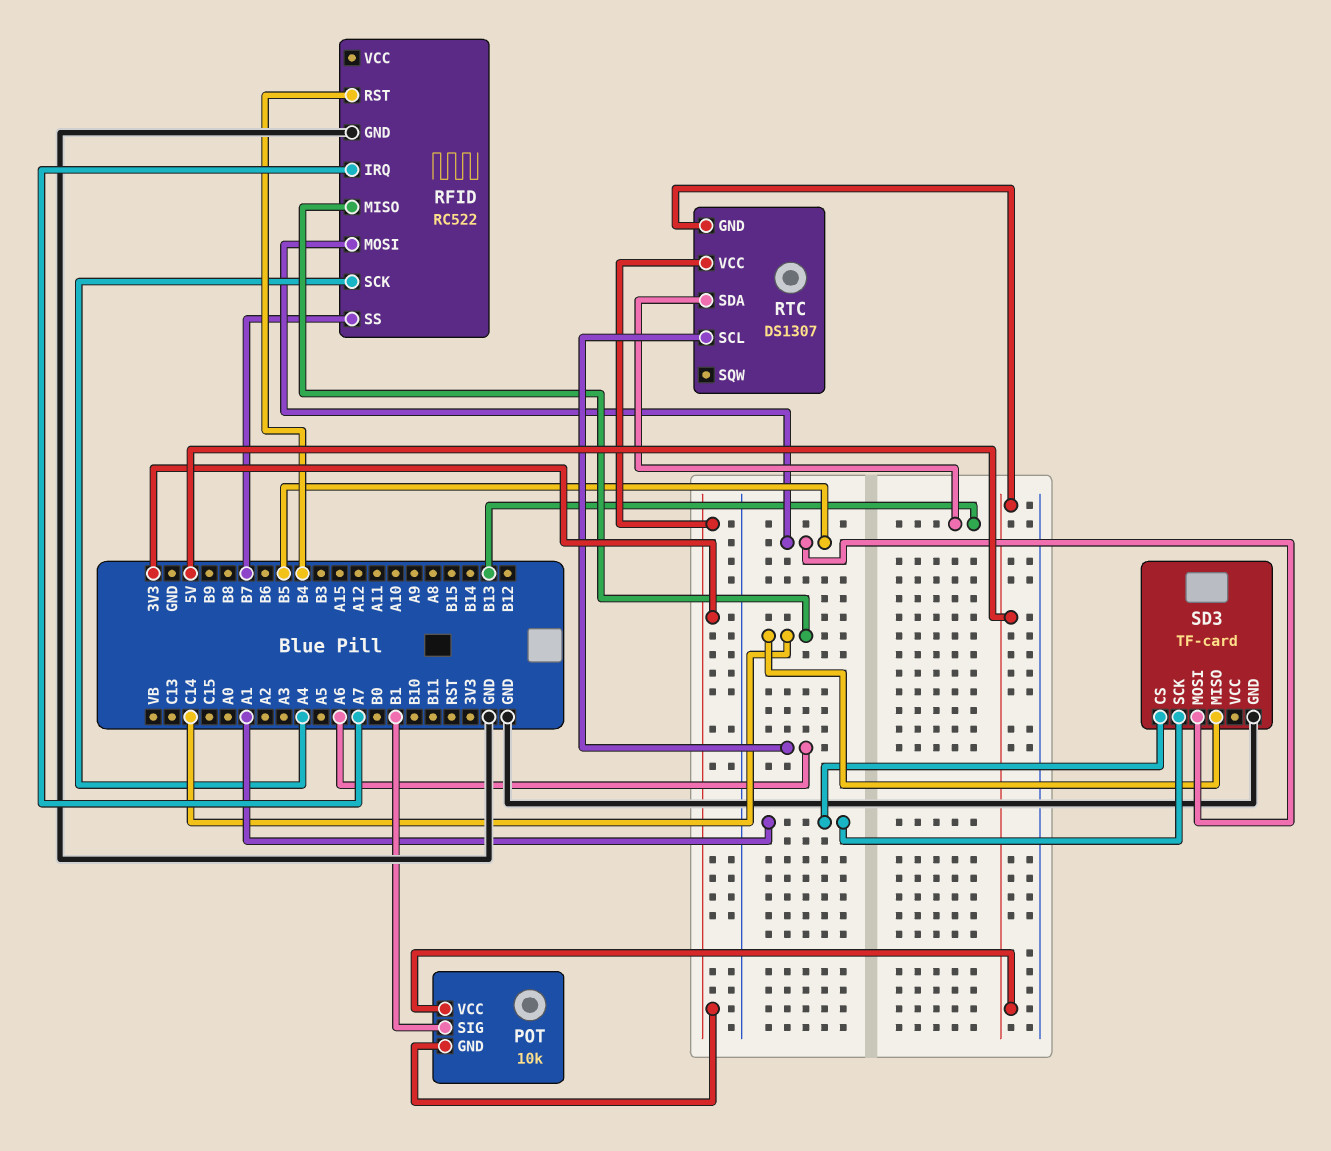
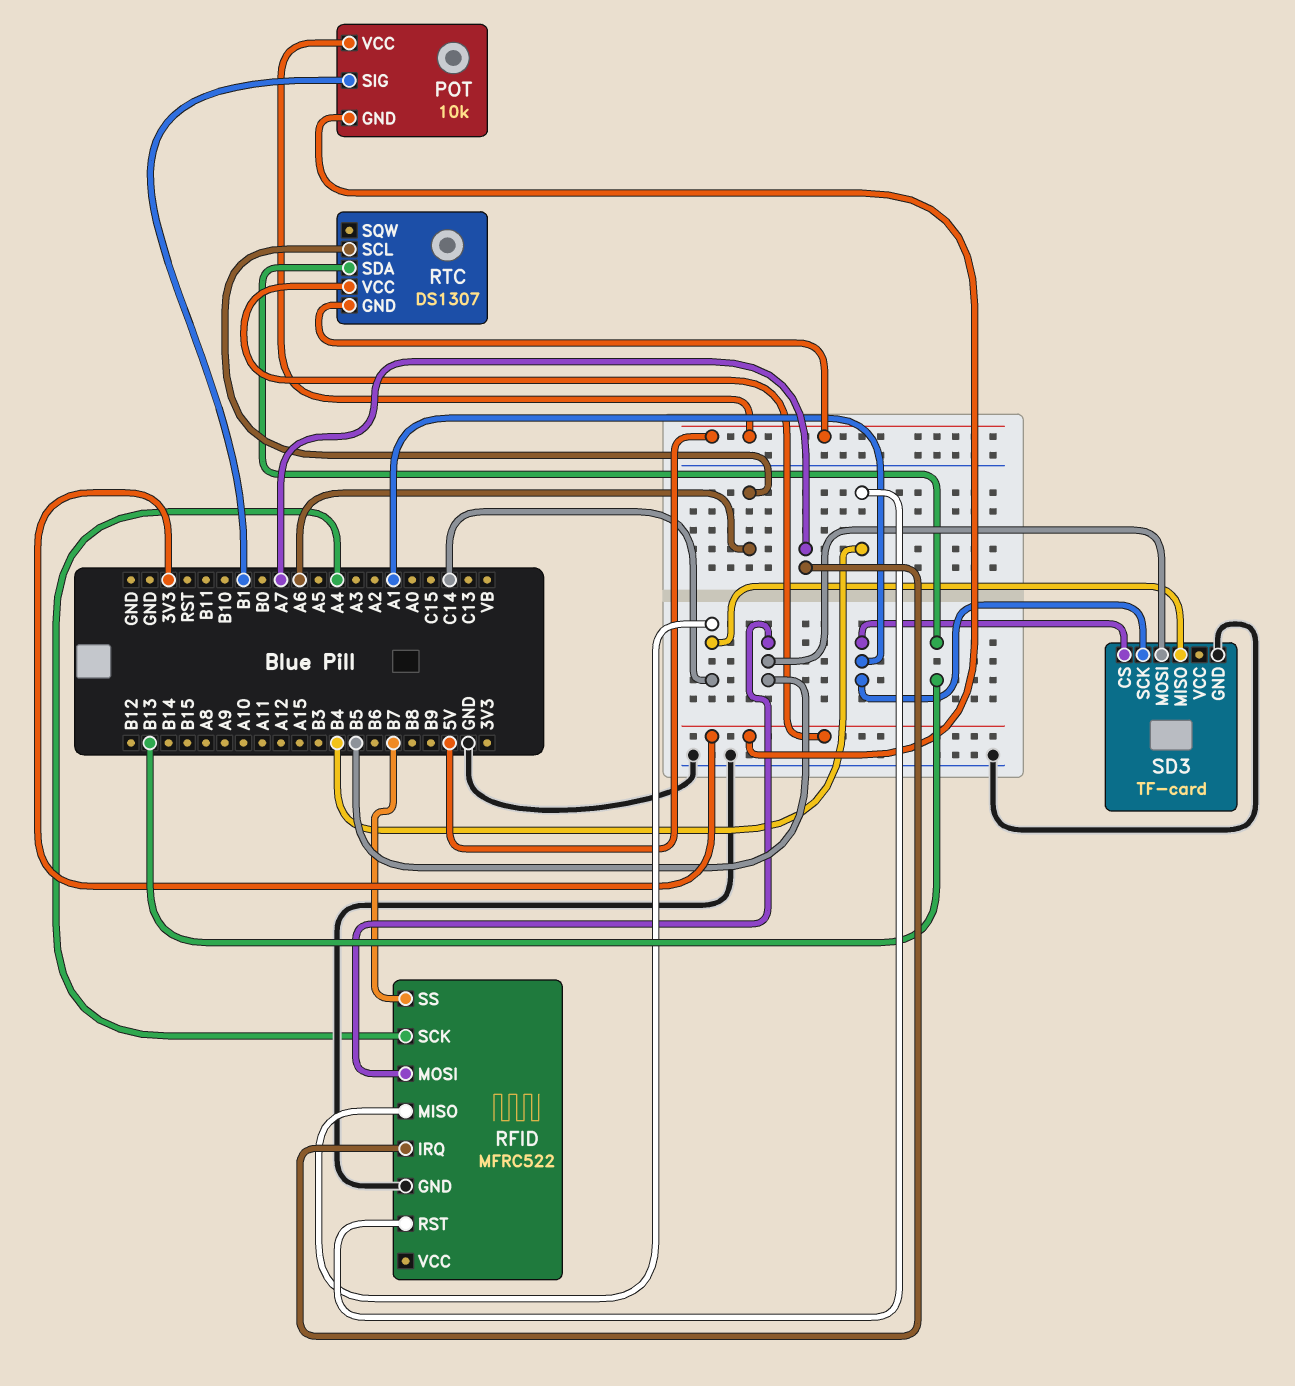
RFID: RC522 -> MFRC522

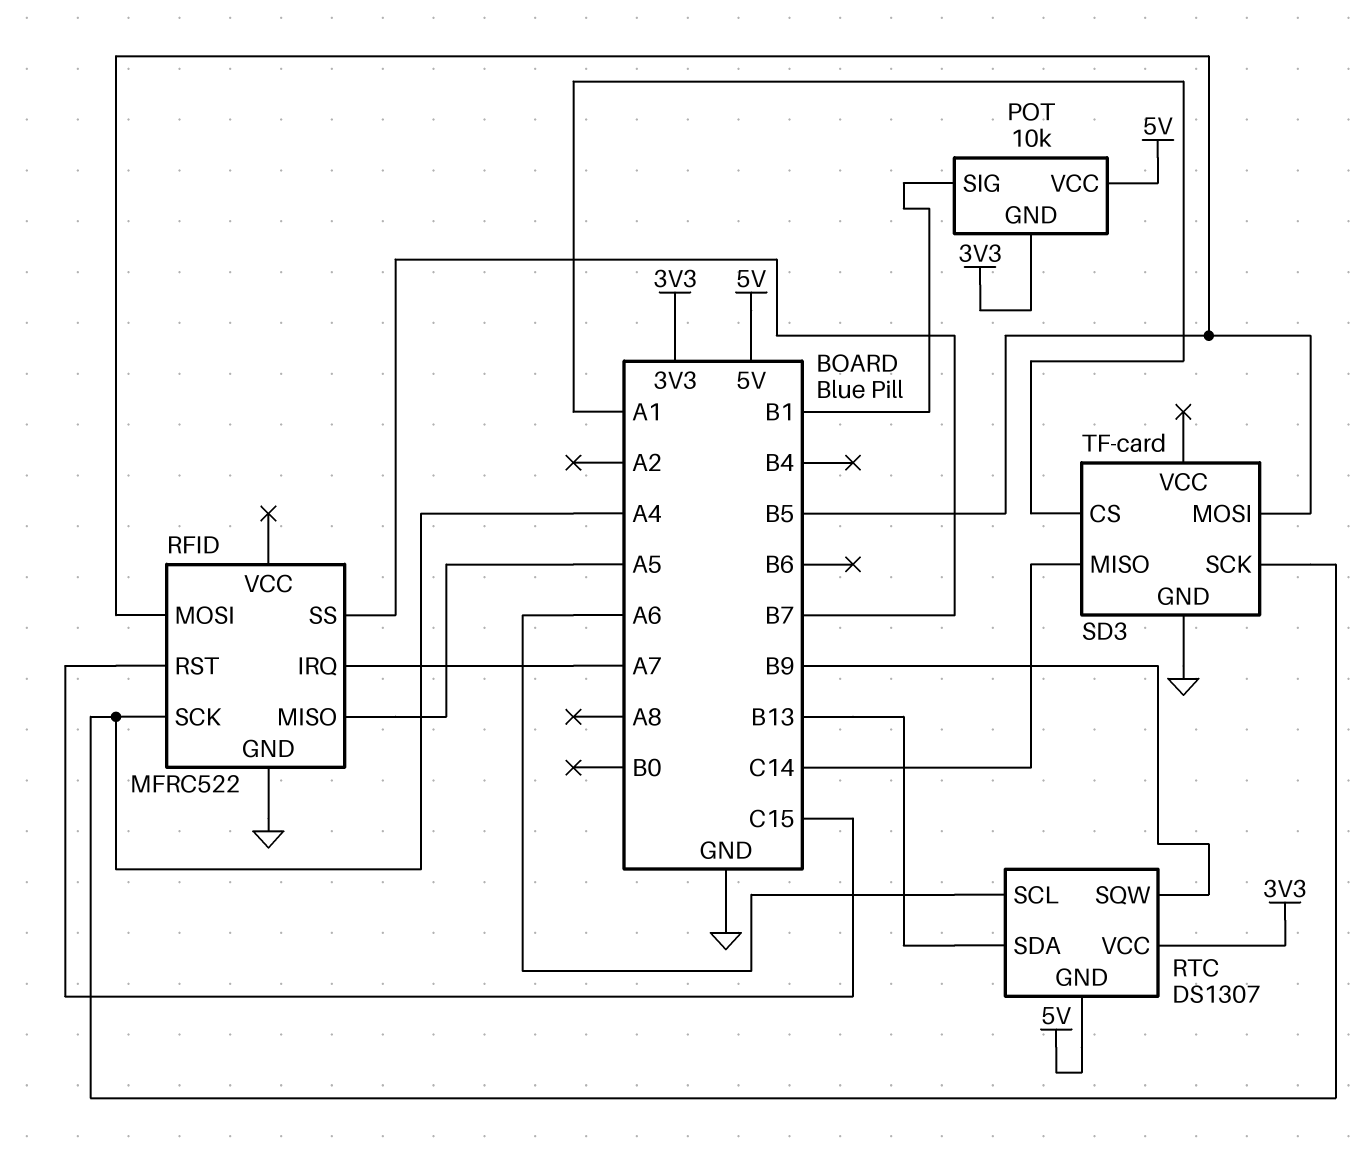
RFID pin MISO: C14 -> A5
RFID pin RST: B4 -> C15
RTC pin SQW: none -> B9
SD3 pin SCK: A1 -> A4

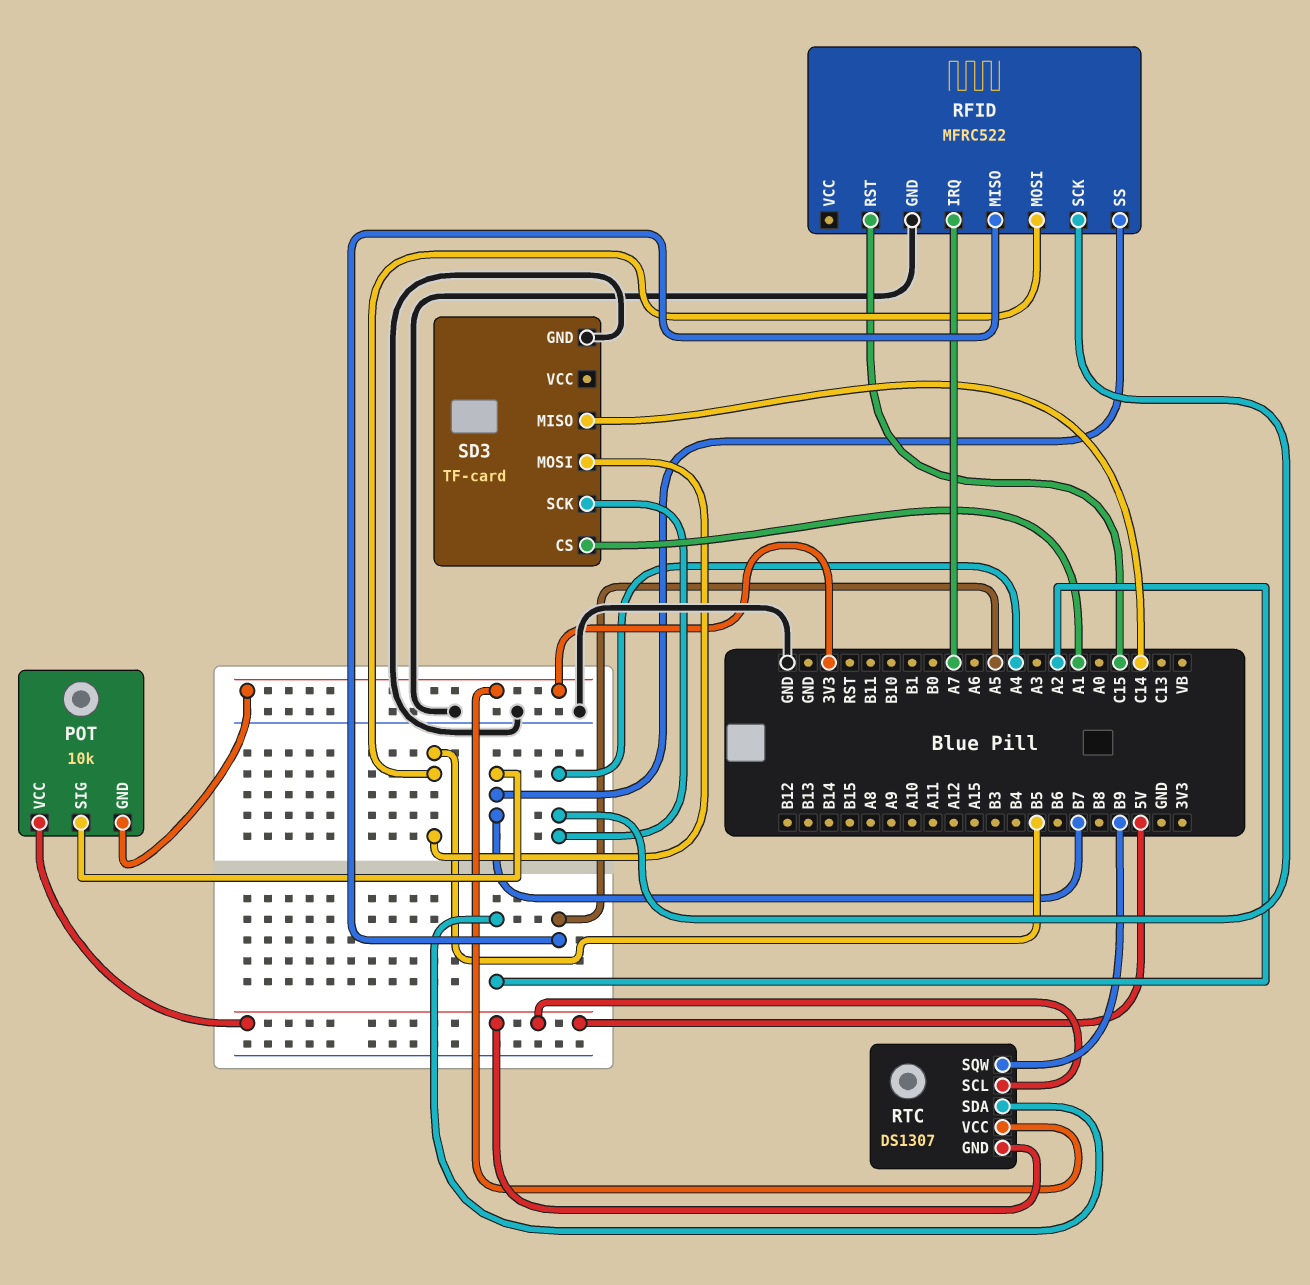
POT pin SIG: B1 -> B7
RTC pin SCL: A6 -> 5V
RTC pin SDA: B13 -> A2

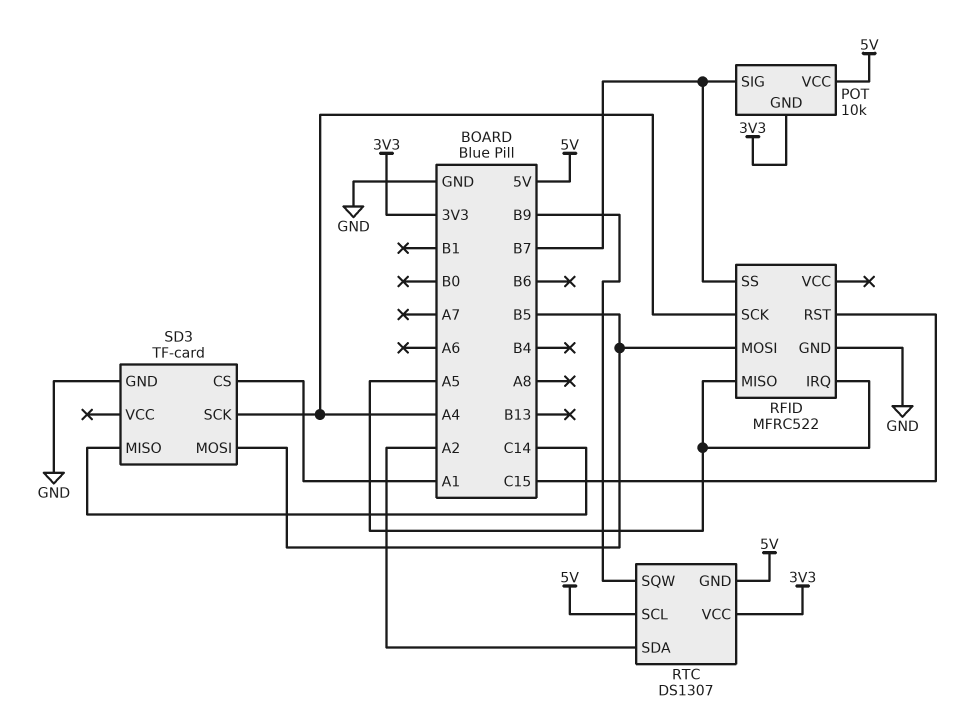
RFID pin IRQ: A7 -> A5

